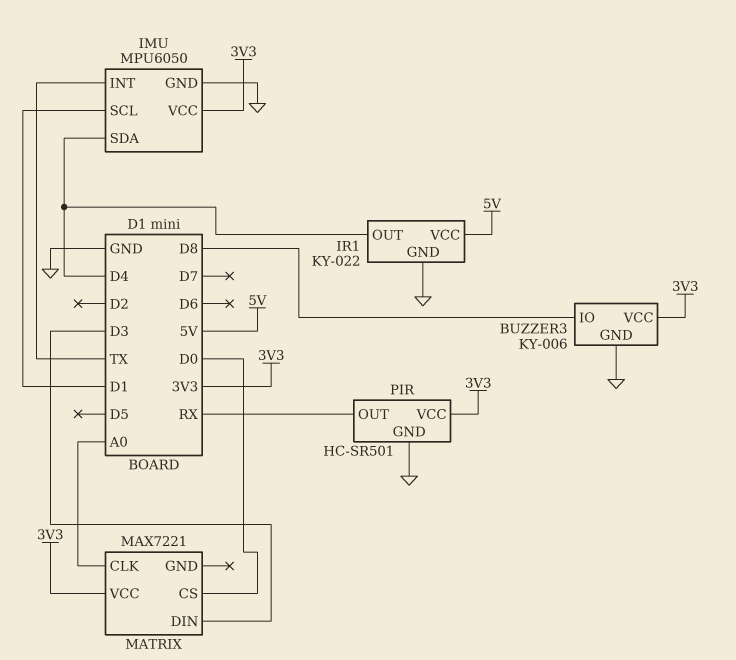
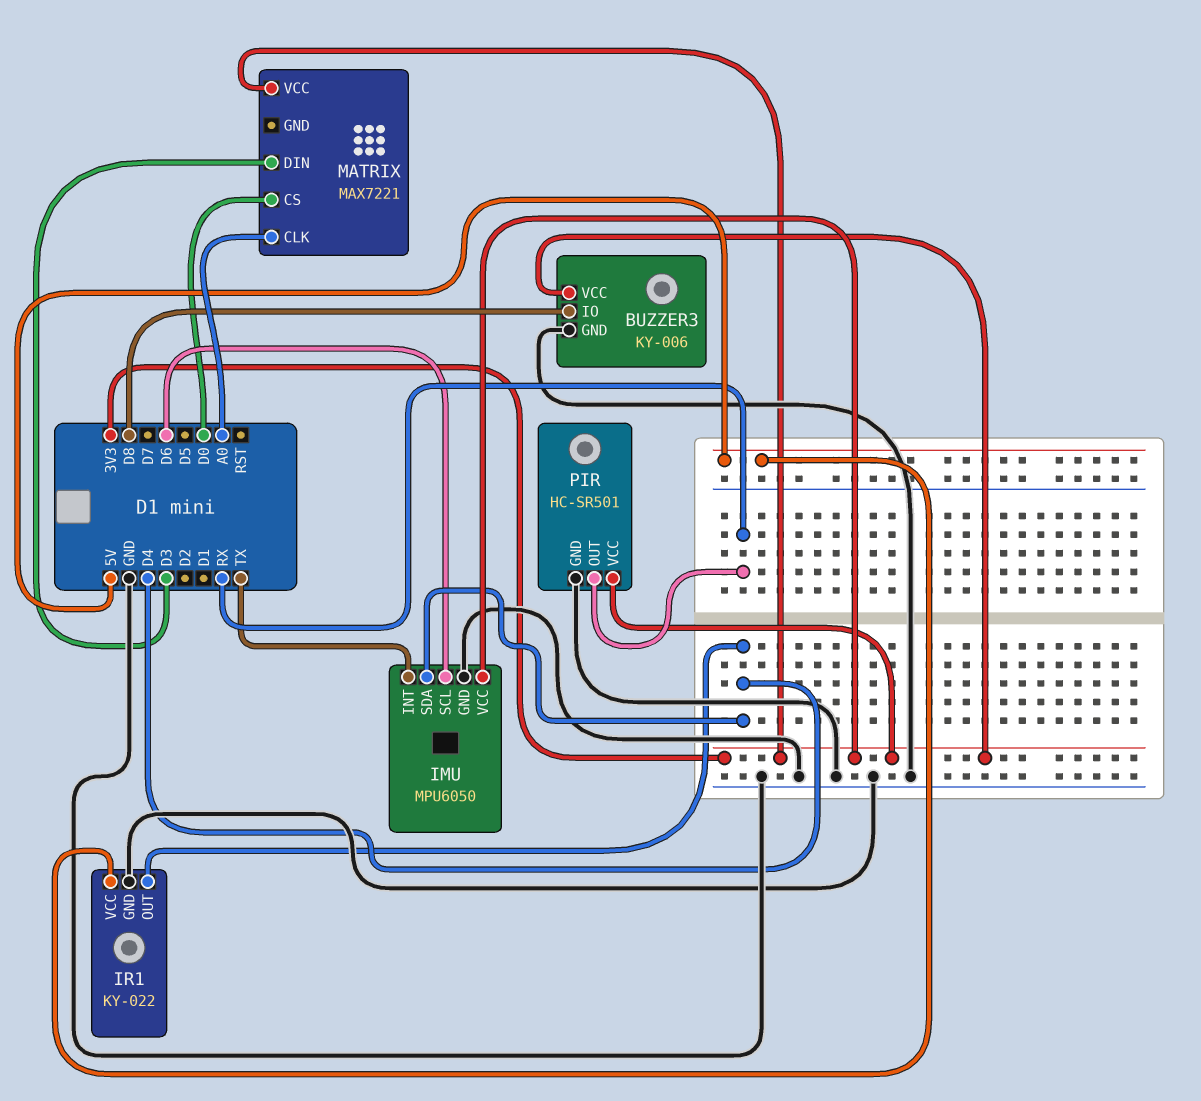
IMU pin SCL: D1 -> D6

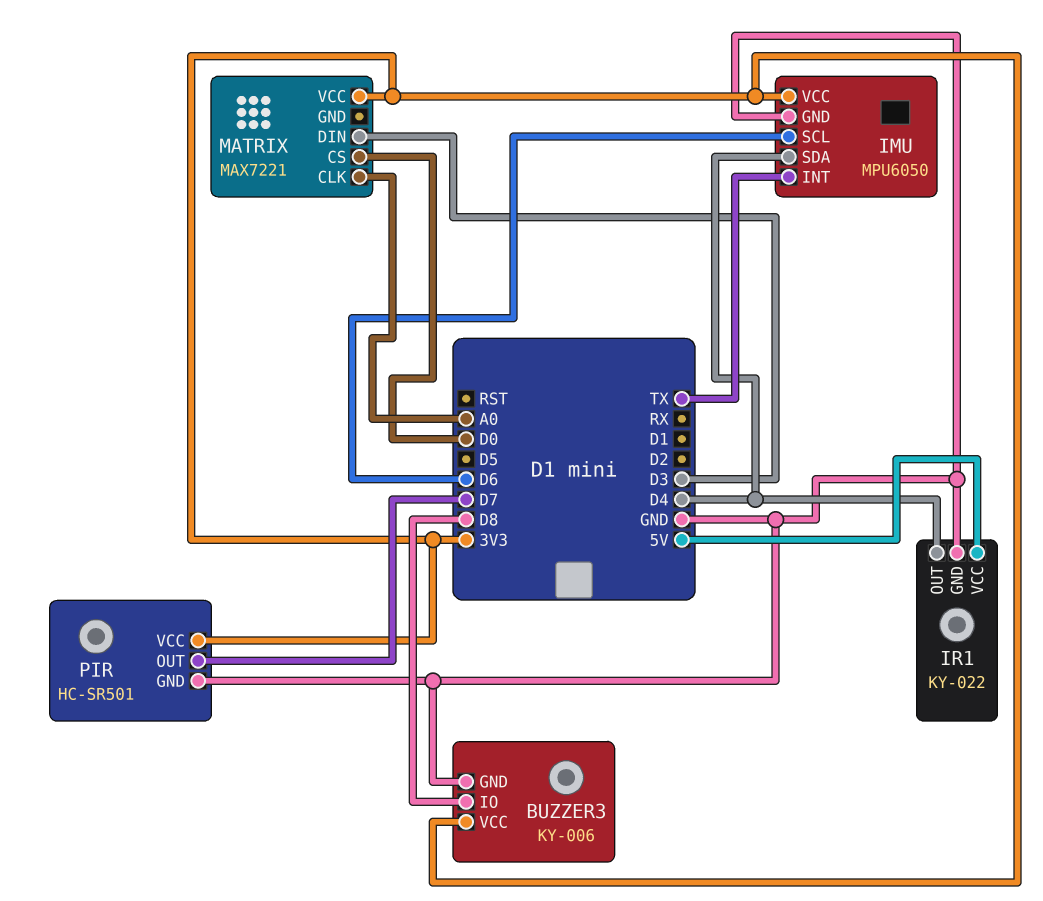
PIR pin OUT: RX -> D7

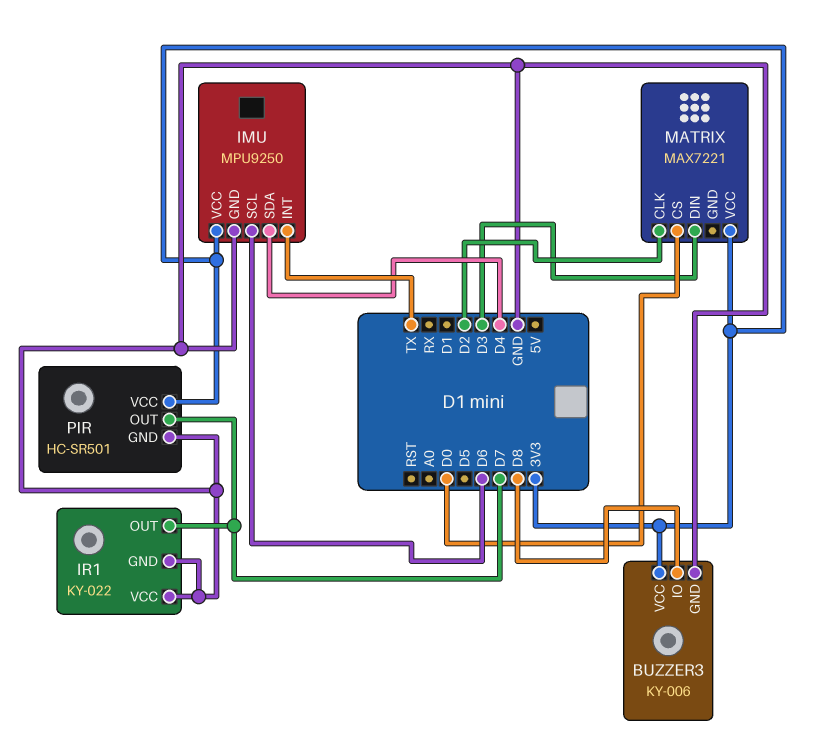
IMU: MPU6050 -> MPU9250
IR1 pin OUT: D4 -> D7
IR1 pin VCC: 5V -> GND
MATRIX pin CLK: A0 -> D2

